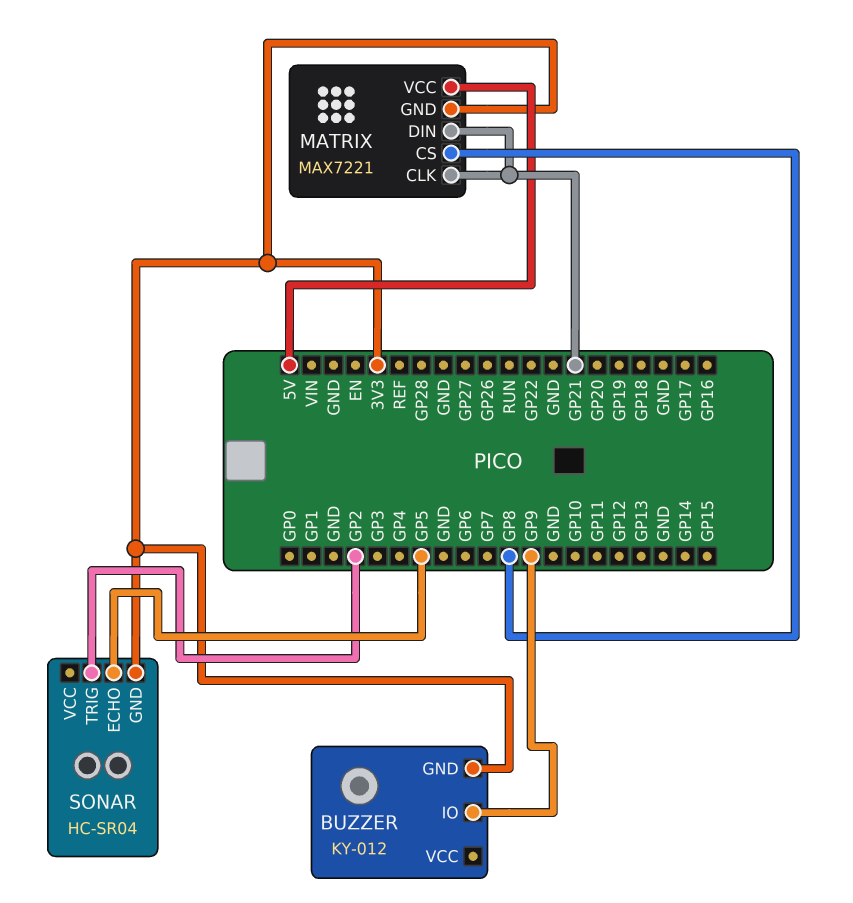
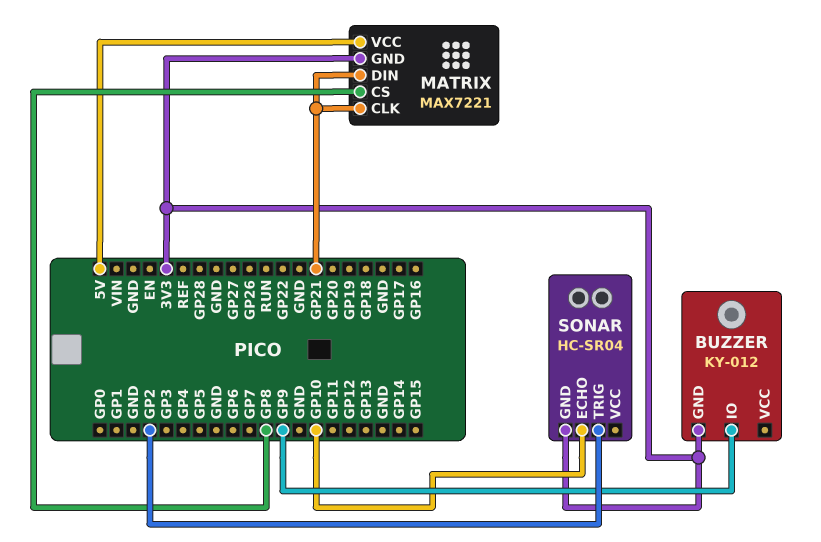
SONAR pin ECHO: GP5 -> GP10

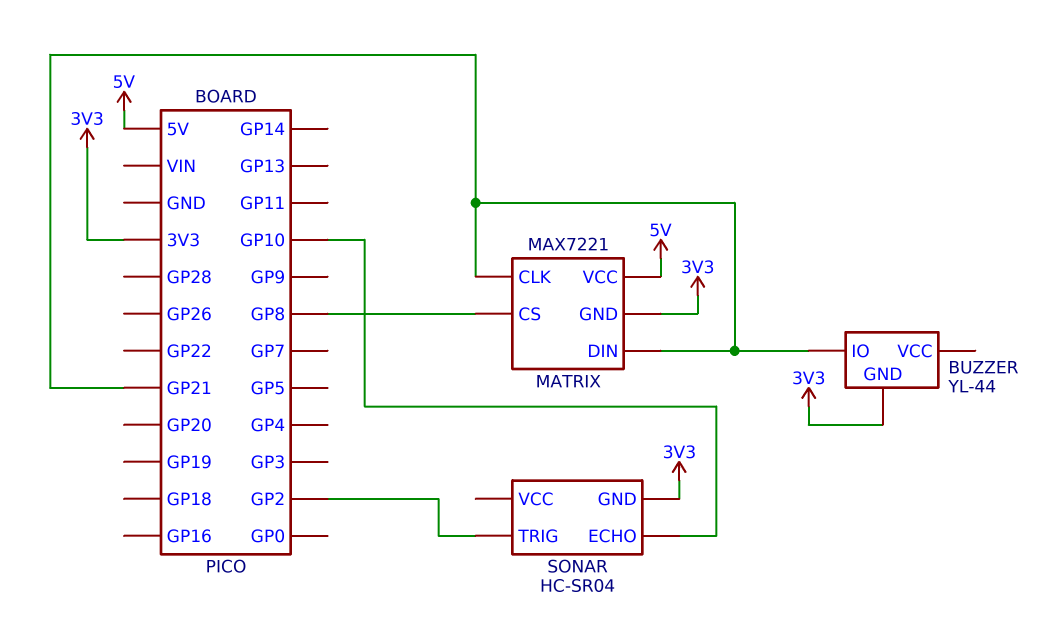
BUZZER: KY-012 -> YL-44
BUZZER pin IO: GP9 -> GP21

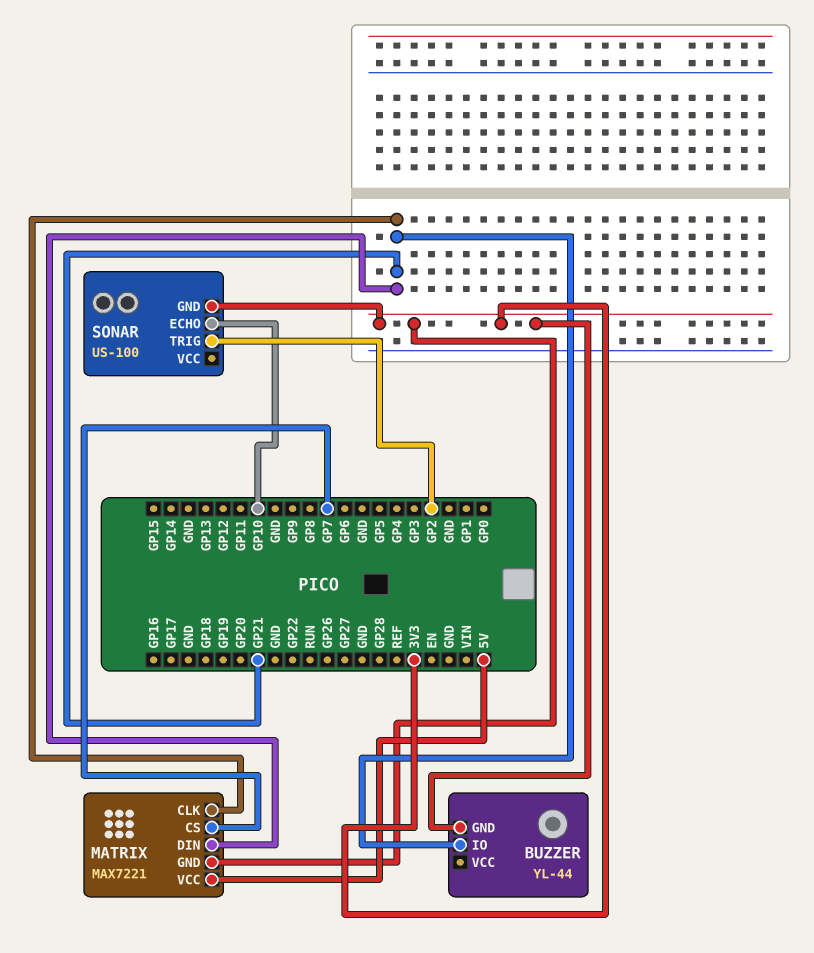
MATRIX pin CS: GP8 -> GP7
SONAR: HC-SR04 -> US-100

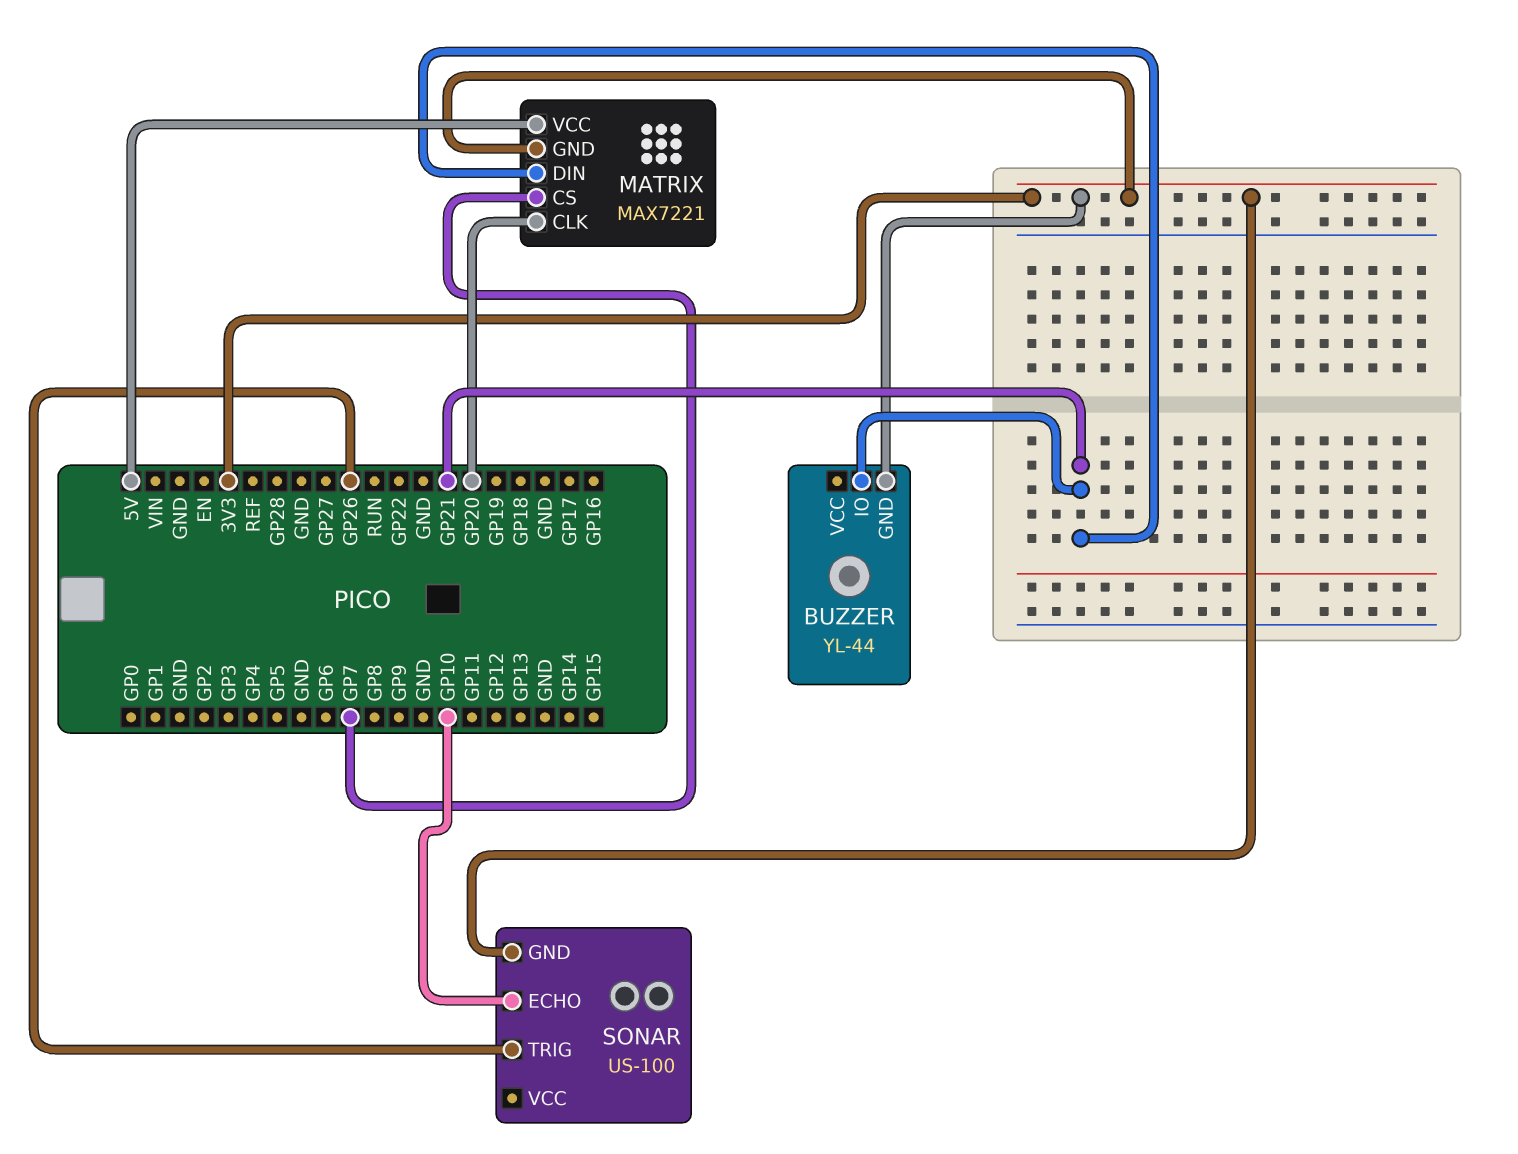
MATRIX pin CLK: GP21 -> GP20
SONAR pin TRIG: GP2 -> GP26

